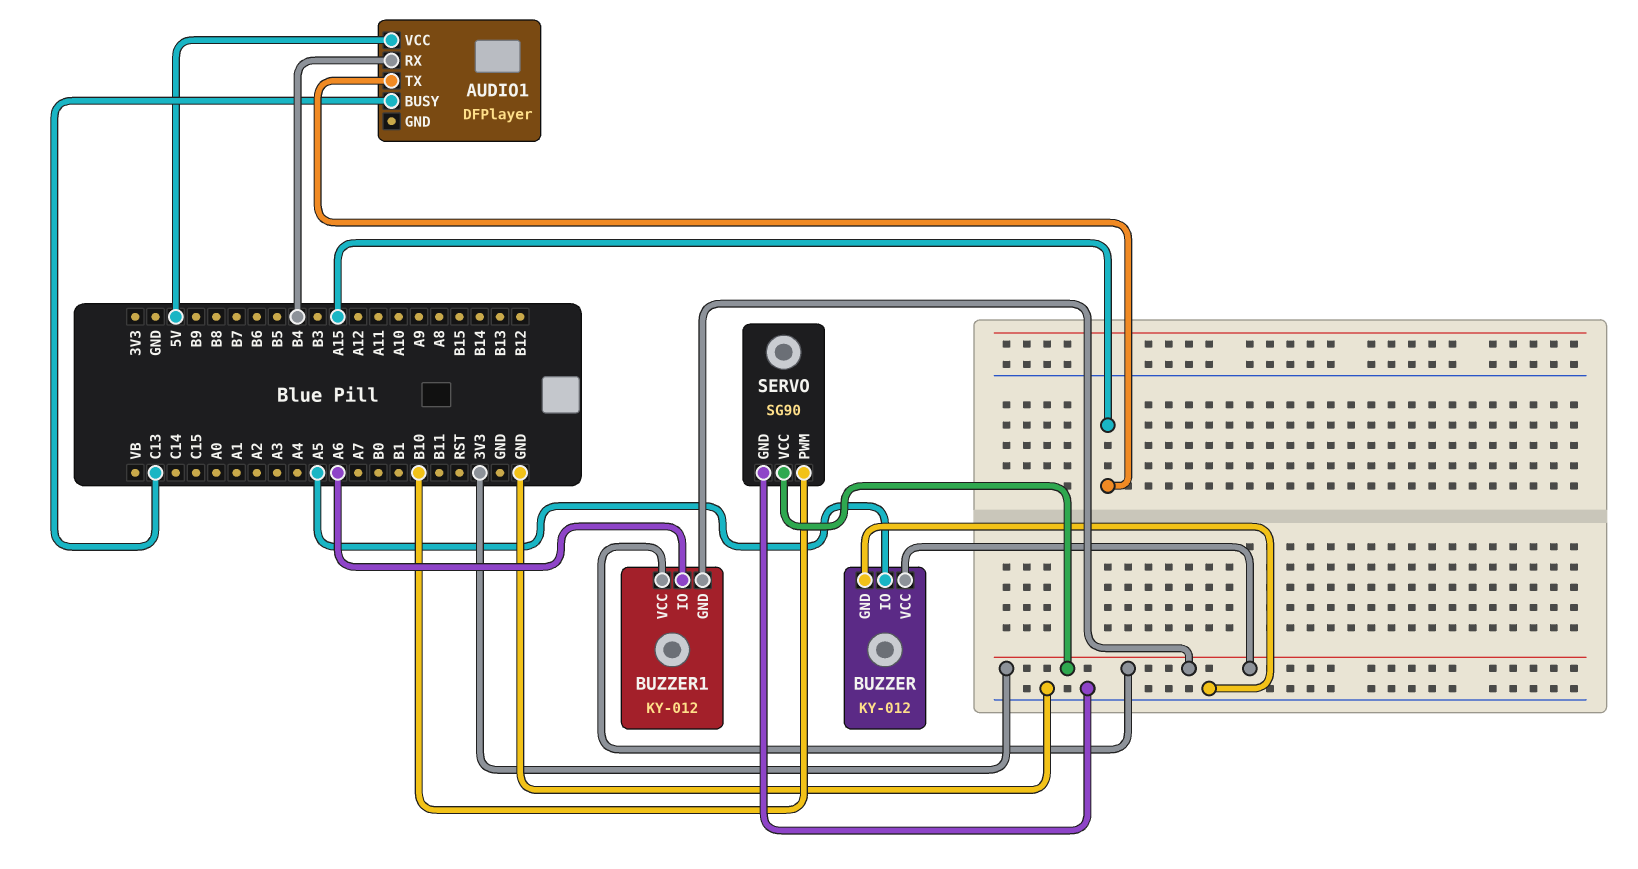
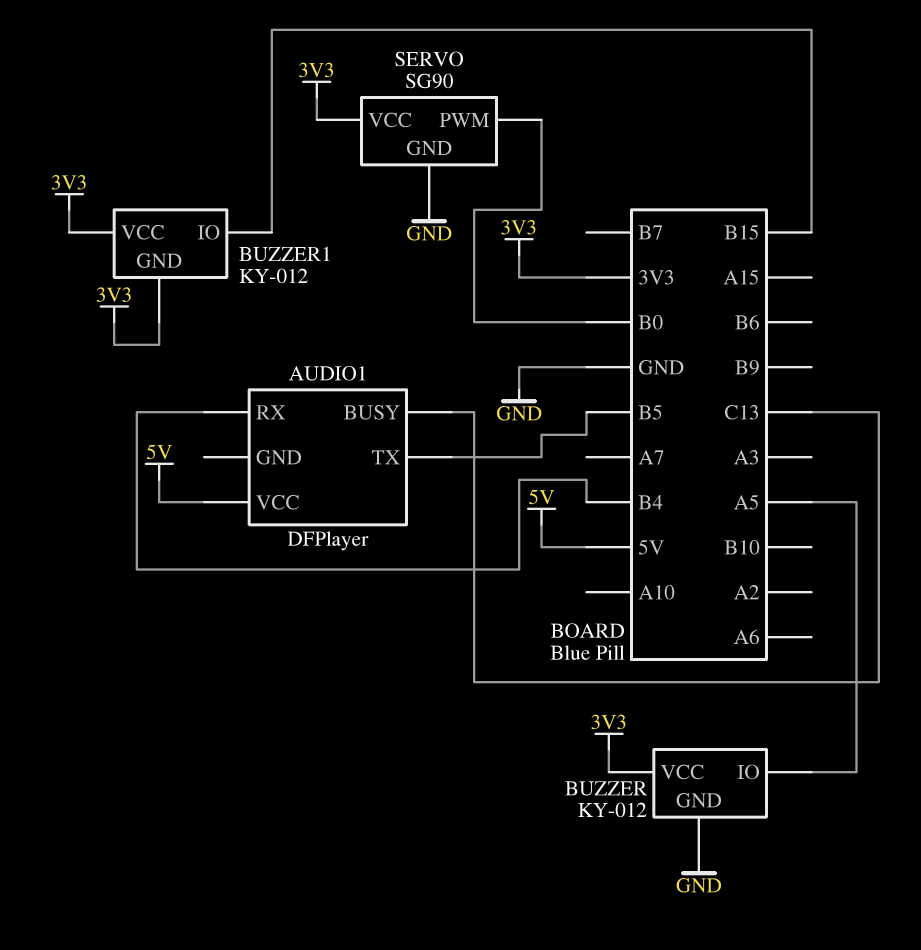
AUDIO1 pin TX: A15 -> B5
BUZZER1 pin IO: A6 -> B15
SERVO pin PWM: B10 -> B0

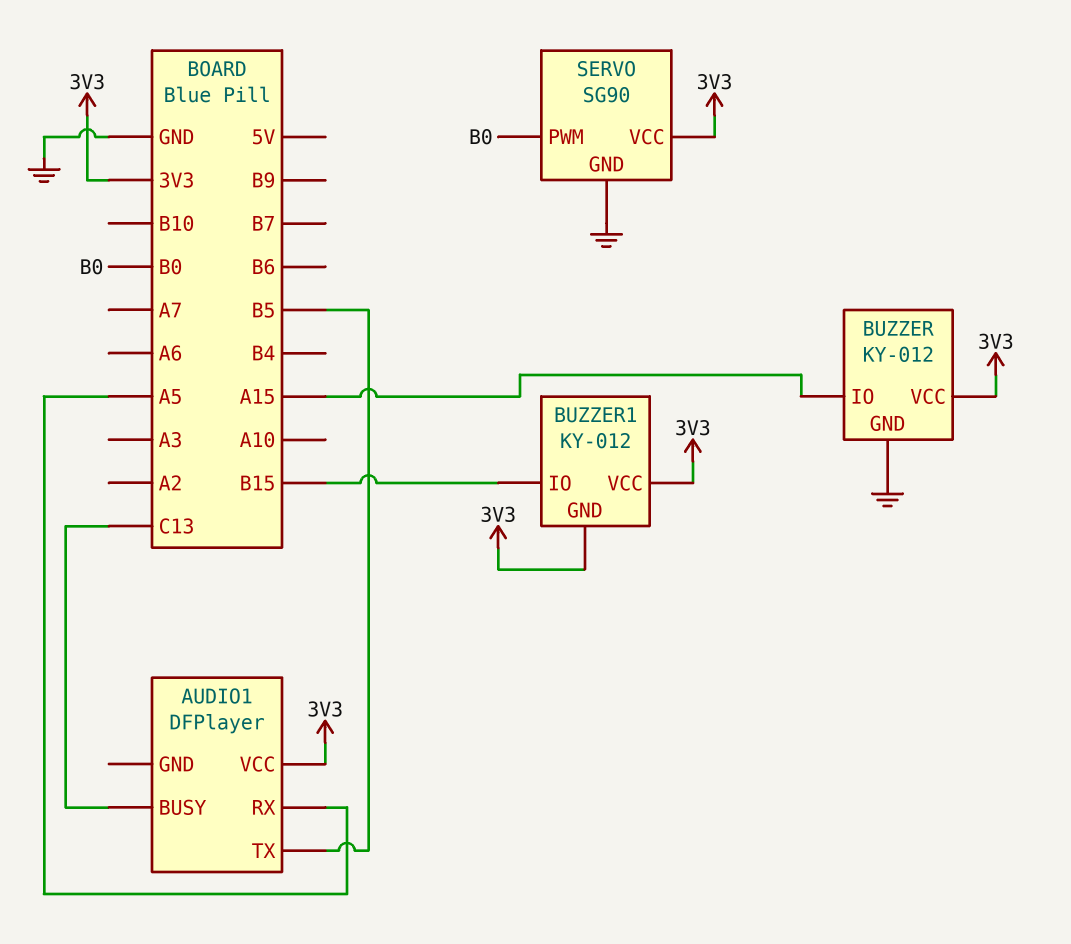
AUDIO1 pin RX: B4 -> A5
AUDIO1 pin VCC: 5V -> 3V3
BUZZER pin IO: A5 -> A15

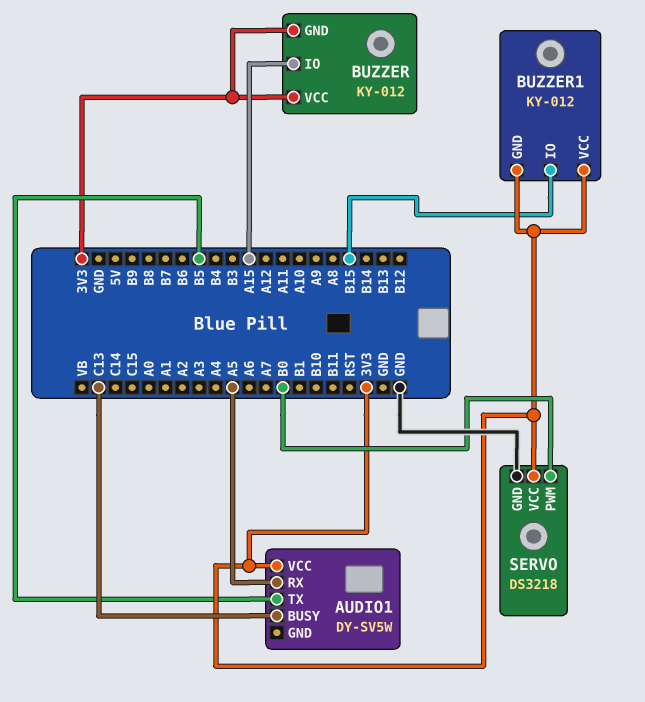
AUDIO1: DFPlayer -> DY-SV5W
BUZZER pin GND: GND -> 3V3
SERVO: SG90 -> DS3218

